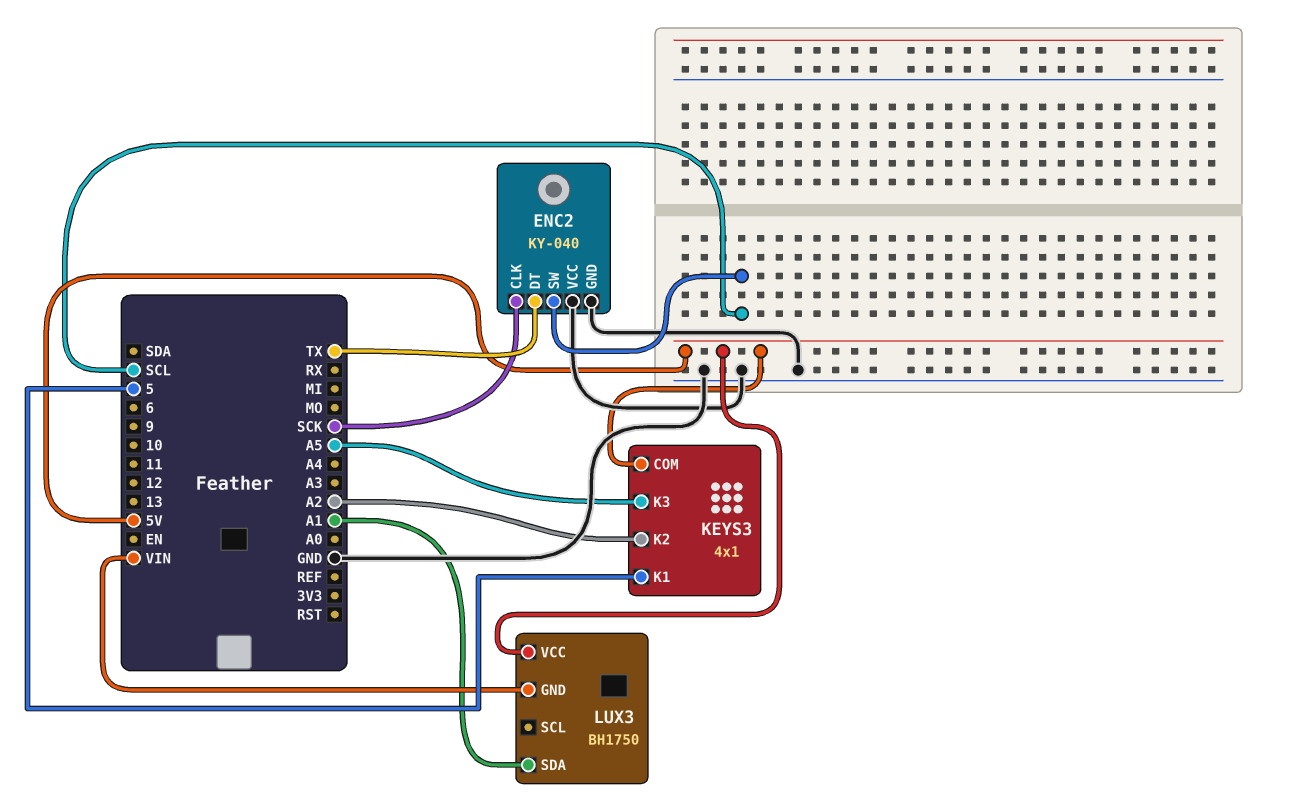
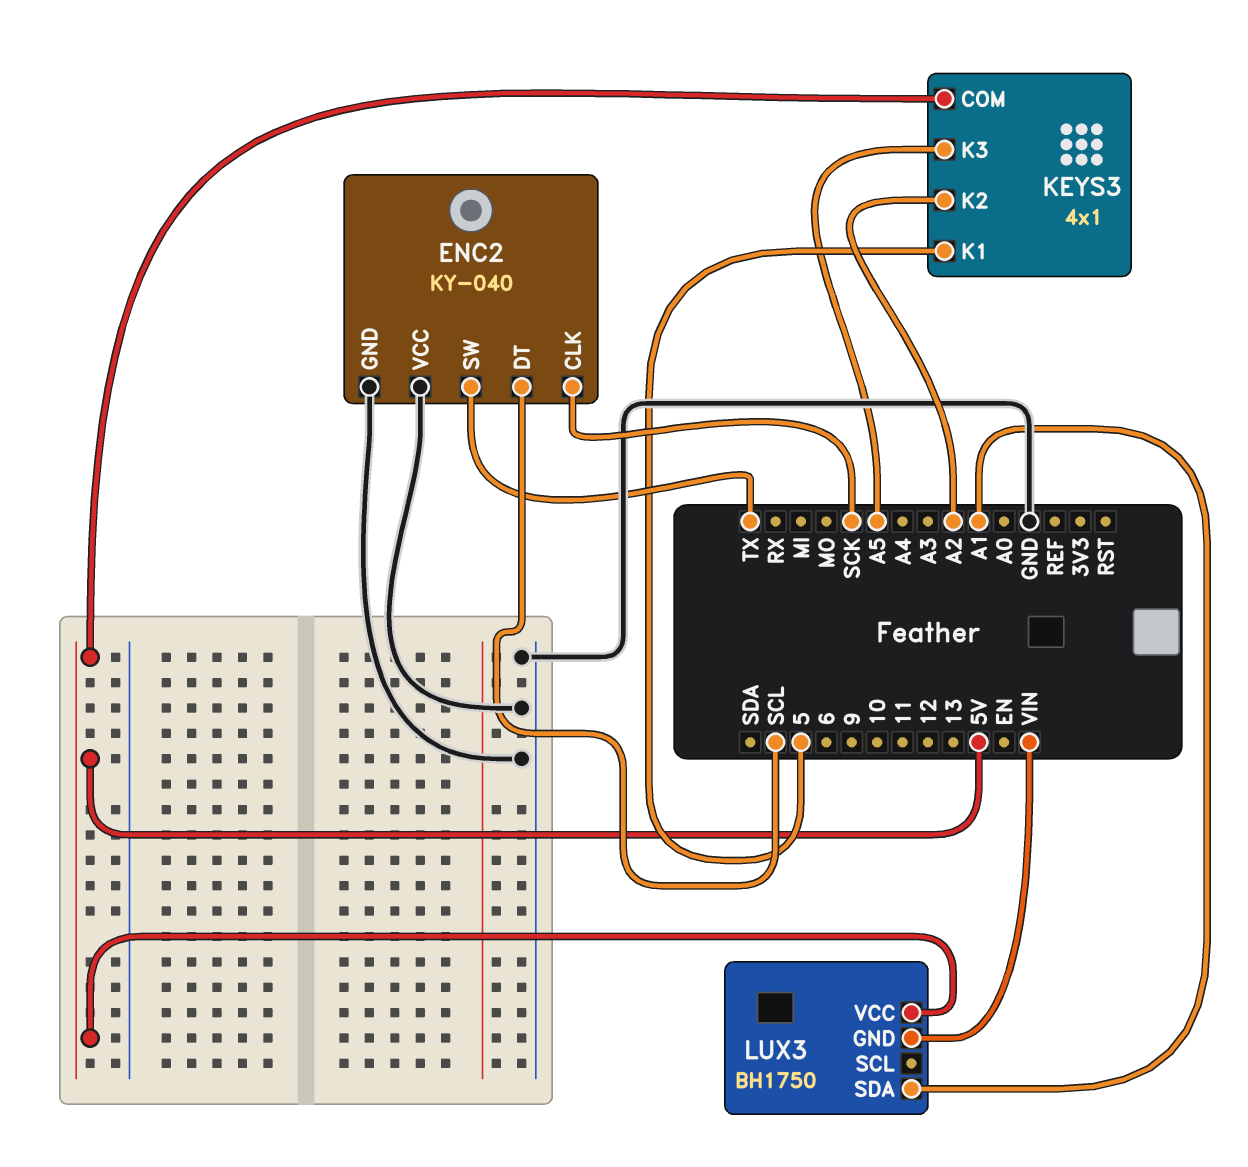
ENC2 pin DT: TX -> SCL
ENC2 pin SW: SCL -> TX

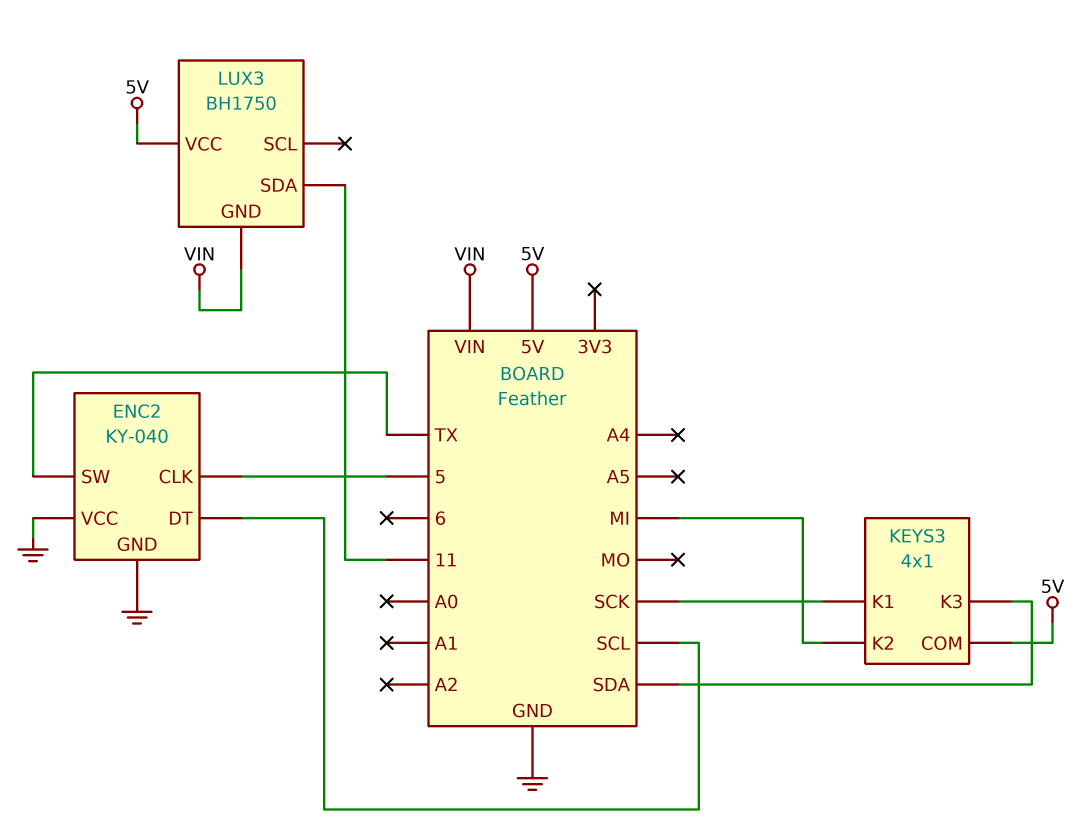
ENC2 pin CLK: SCK -> 5
KEYS3 pin K1: 5 -> SCK
KEYS3 pin K2: A2 -> MI
KEYS3 pin K3: A5 -> SDA
LUX3 pin SDA: A1 -> 11

